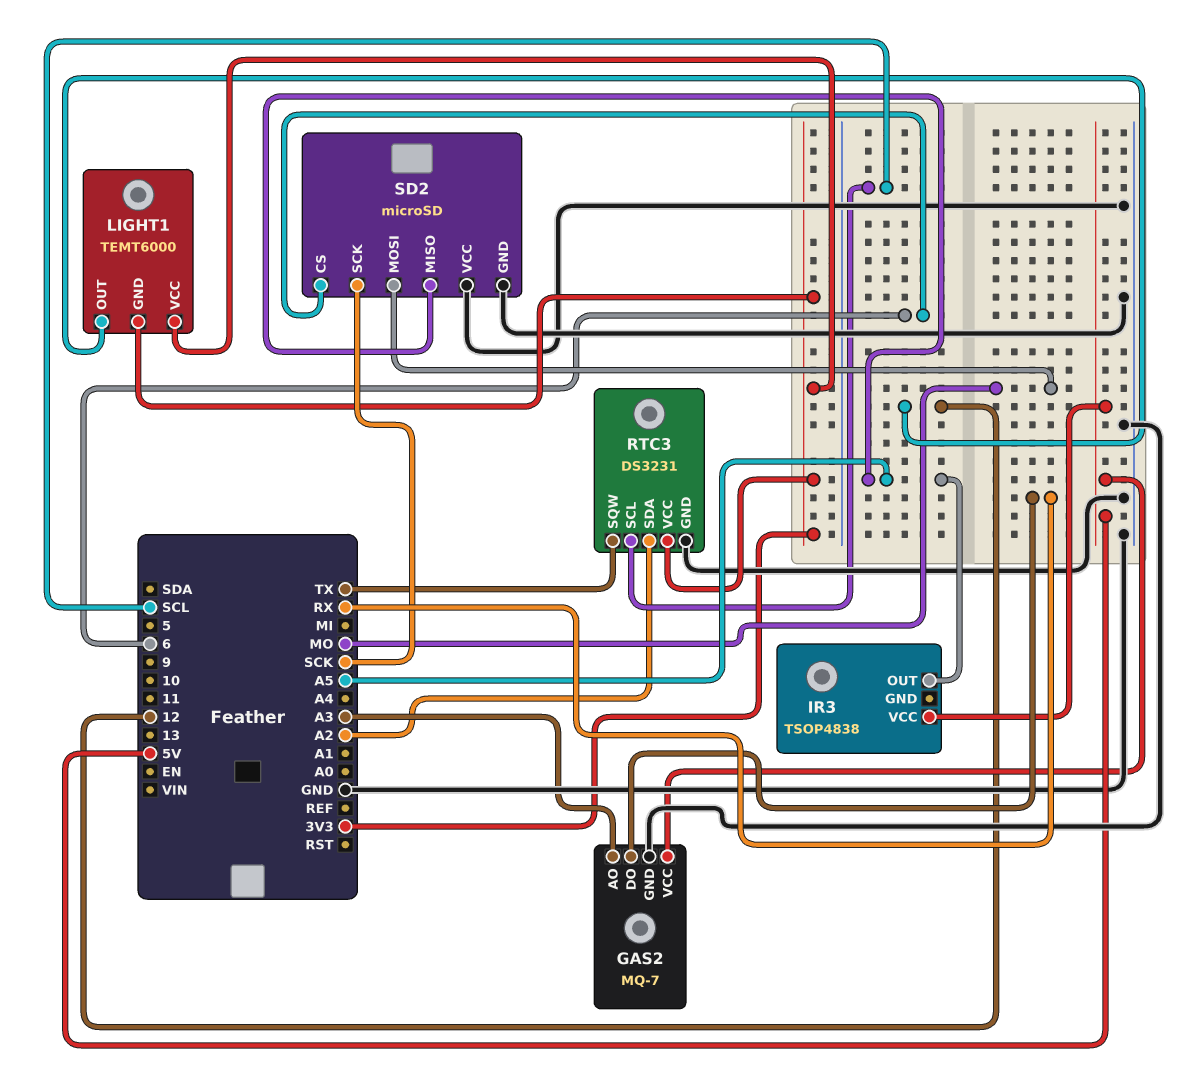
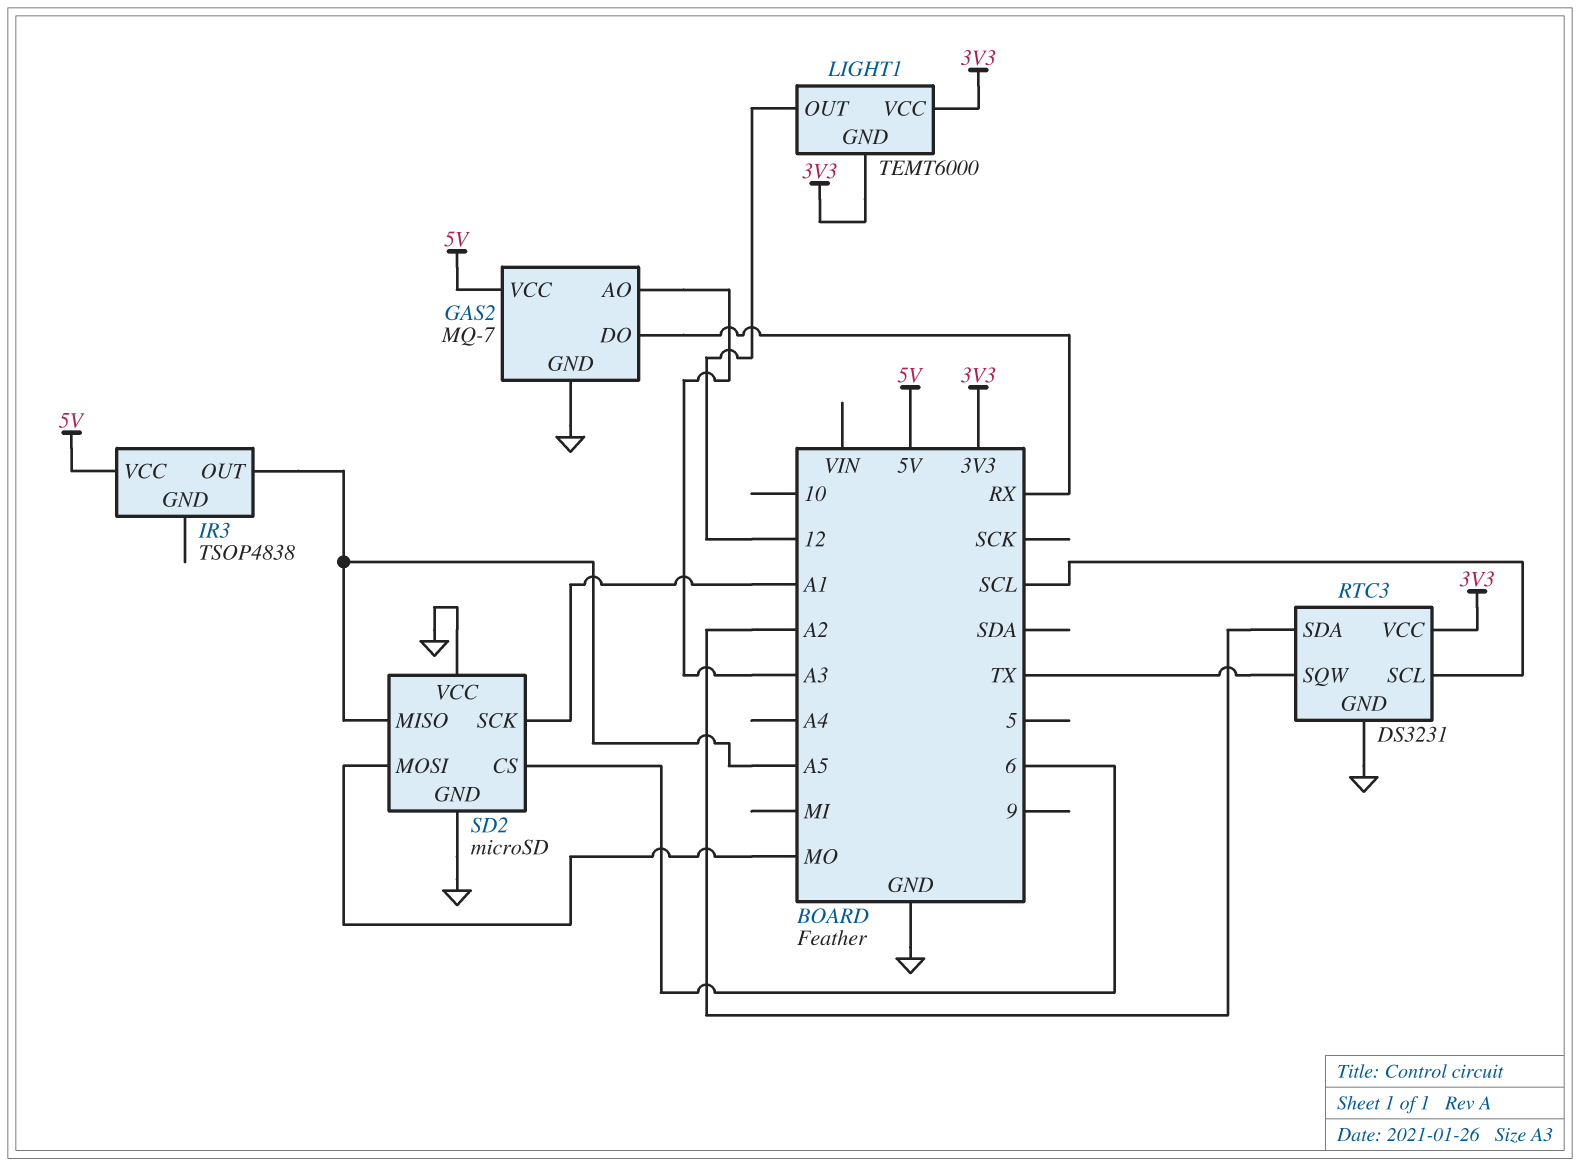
SD2 pin SCK: SCK -> A1

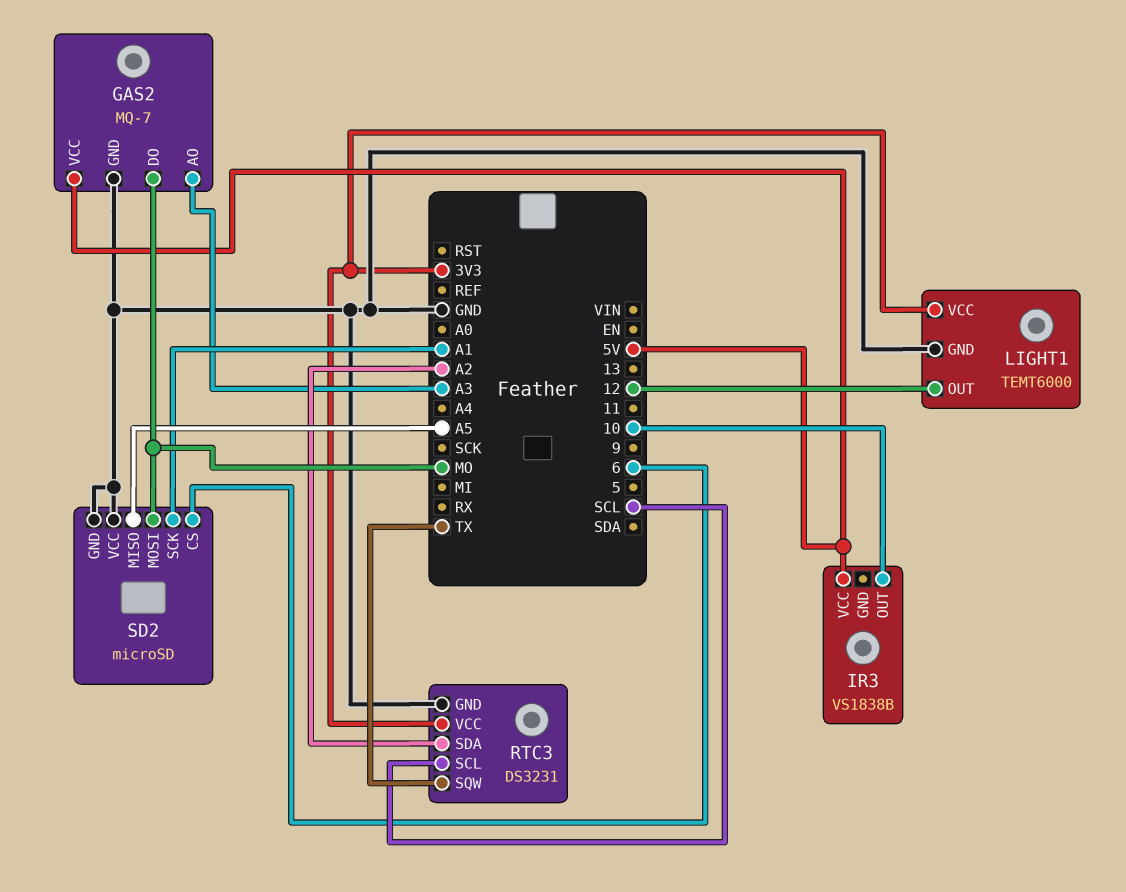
GAS2 pin DO: RX -> MO
IR3: TSOP4838 -> VS1838B
IR3 pin OUT: A5 -> 10
LIGHT1 pin GND: 3V3 -> GND

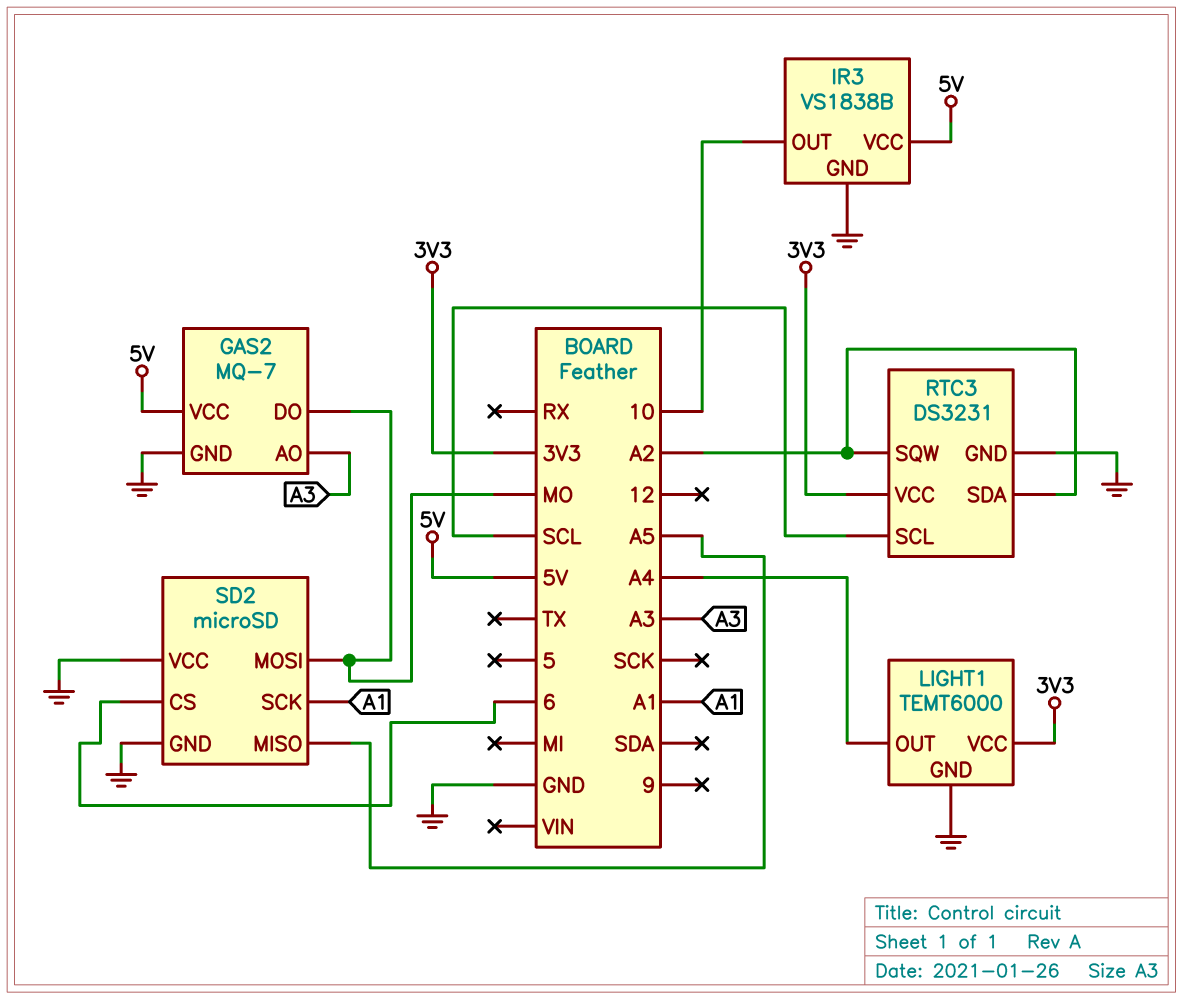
IR3 pin GND: none -> GND
LIGHT1 pin OUT: 12 -> A4
RTC3 pin SQW: TX -> A2

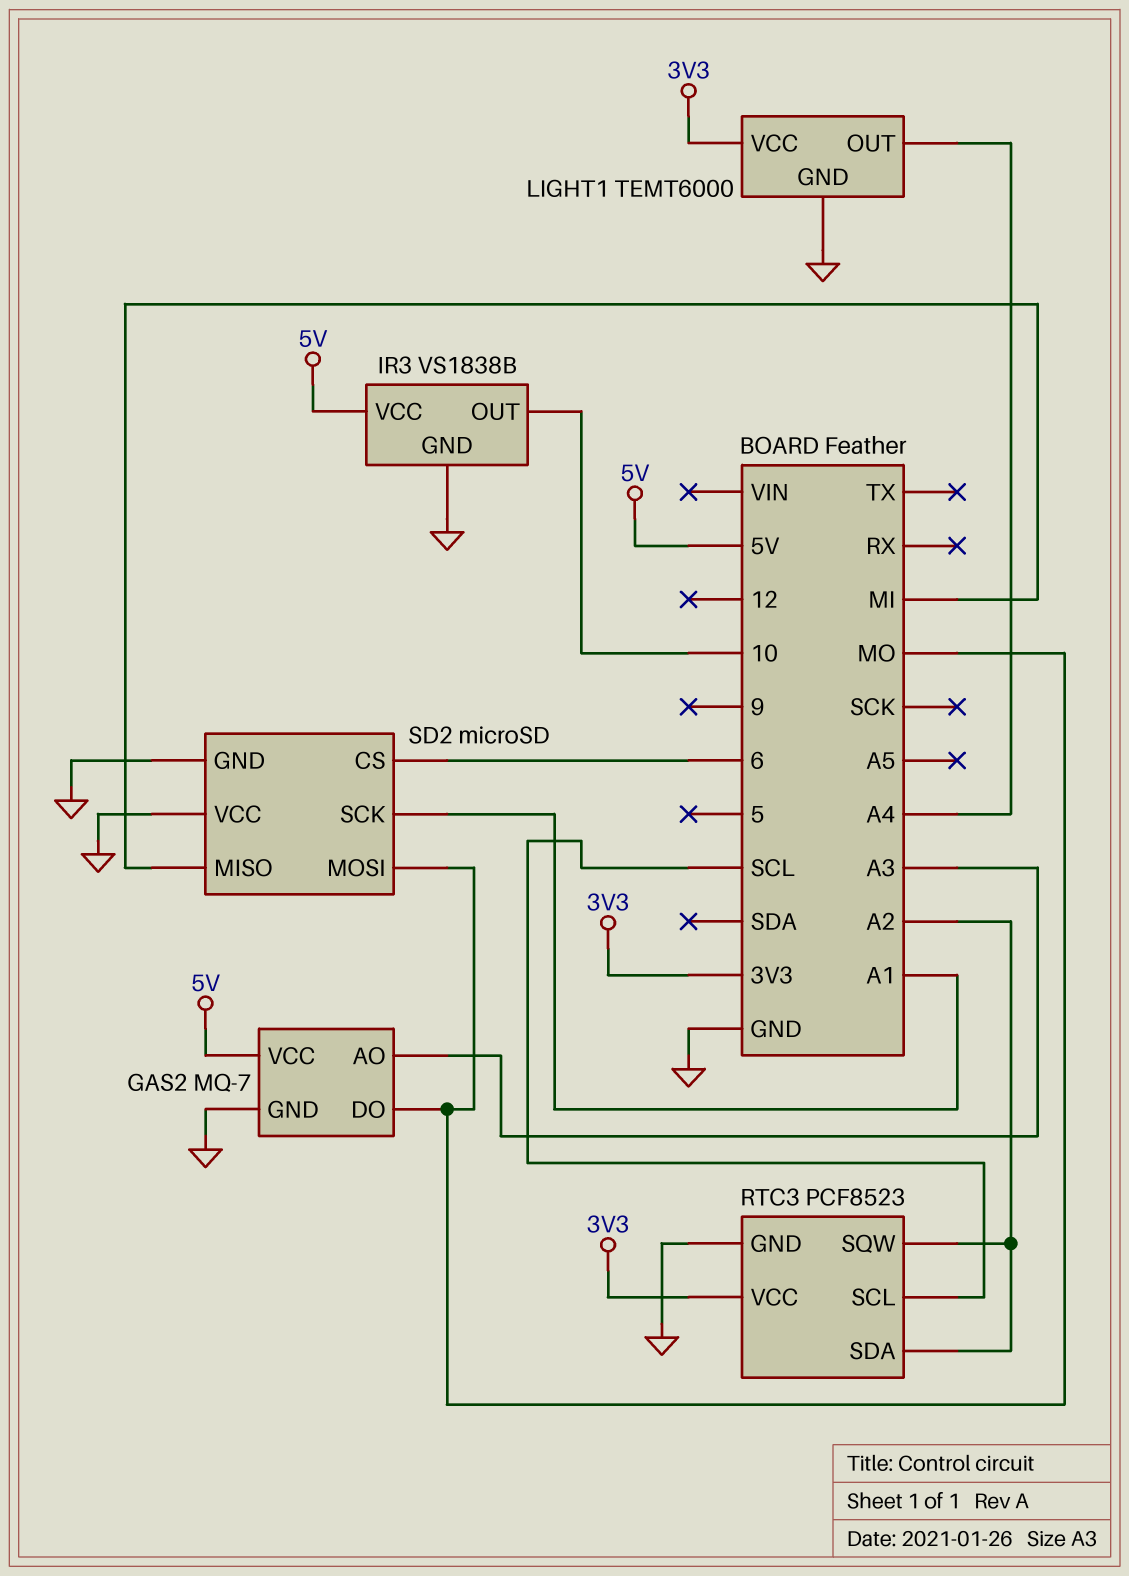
RTC3: DS3231 -> PCF8523
SD2 pin MISO: A5 -> MI

